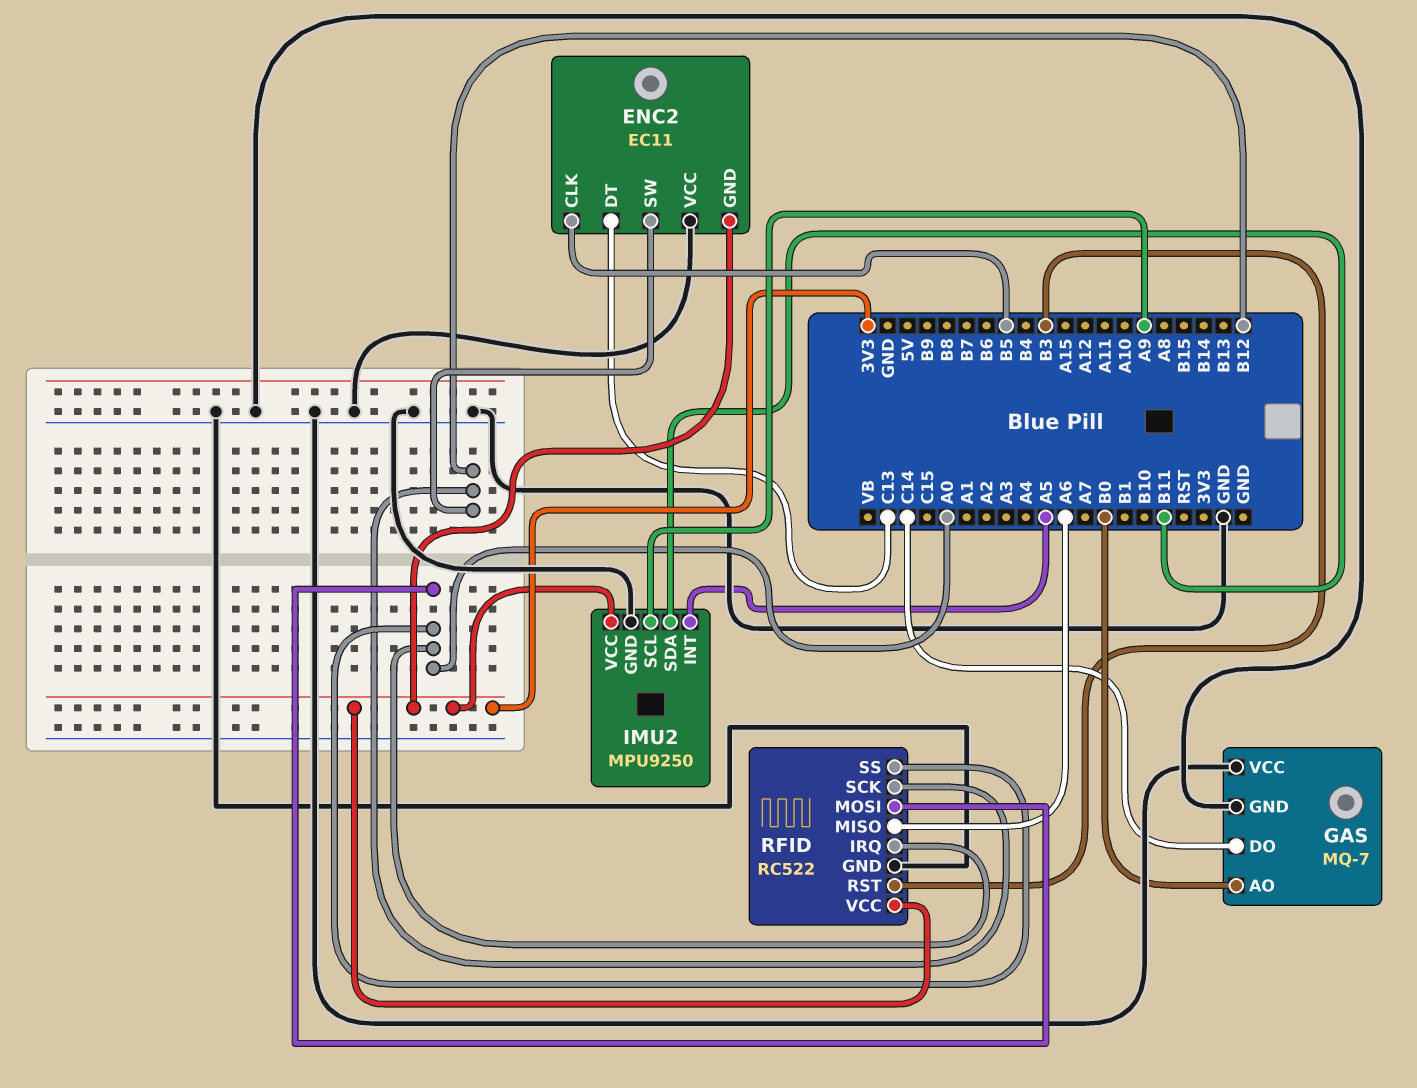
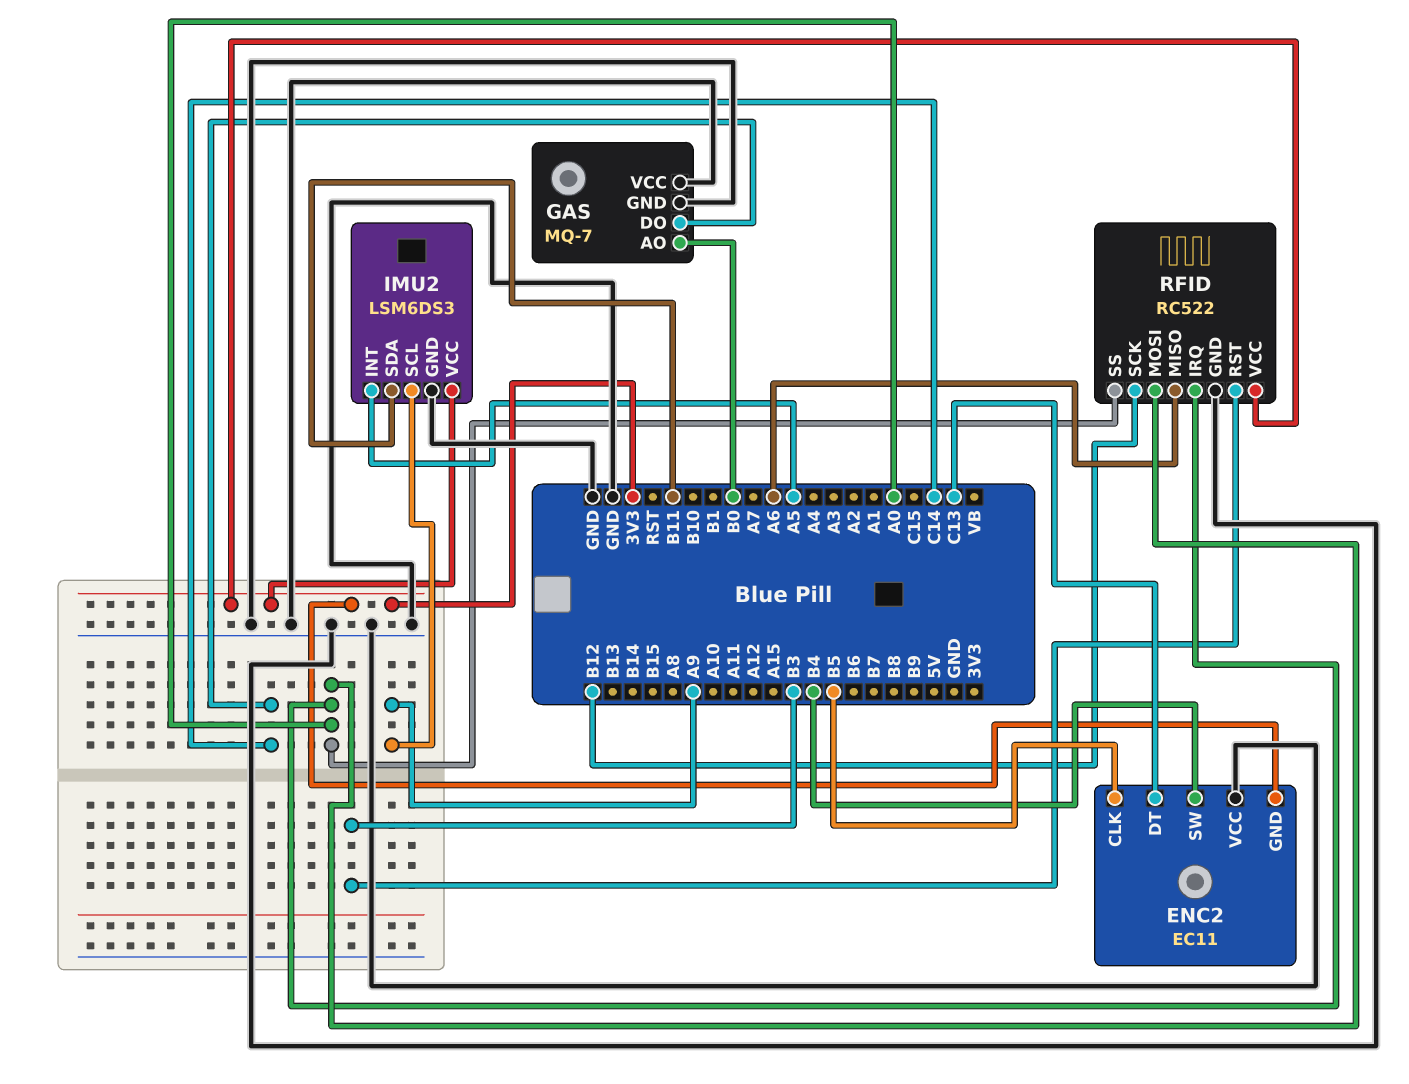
ENC2 pin SW: B12 -> B4
IMU2: MPU9250 -> LSM6DS3

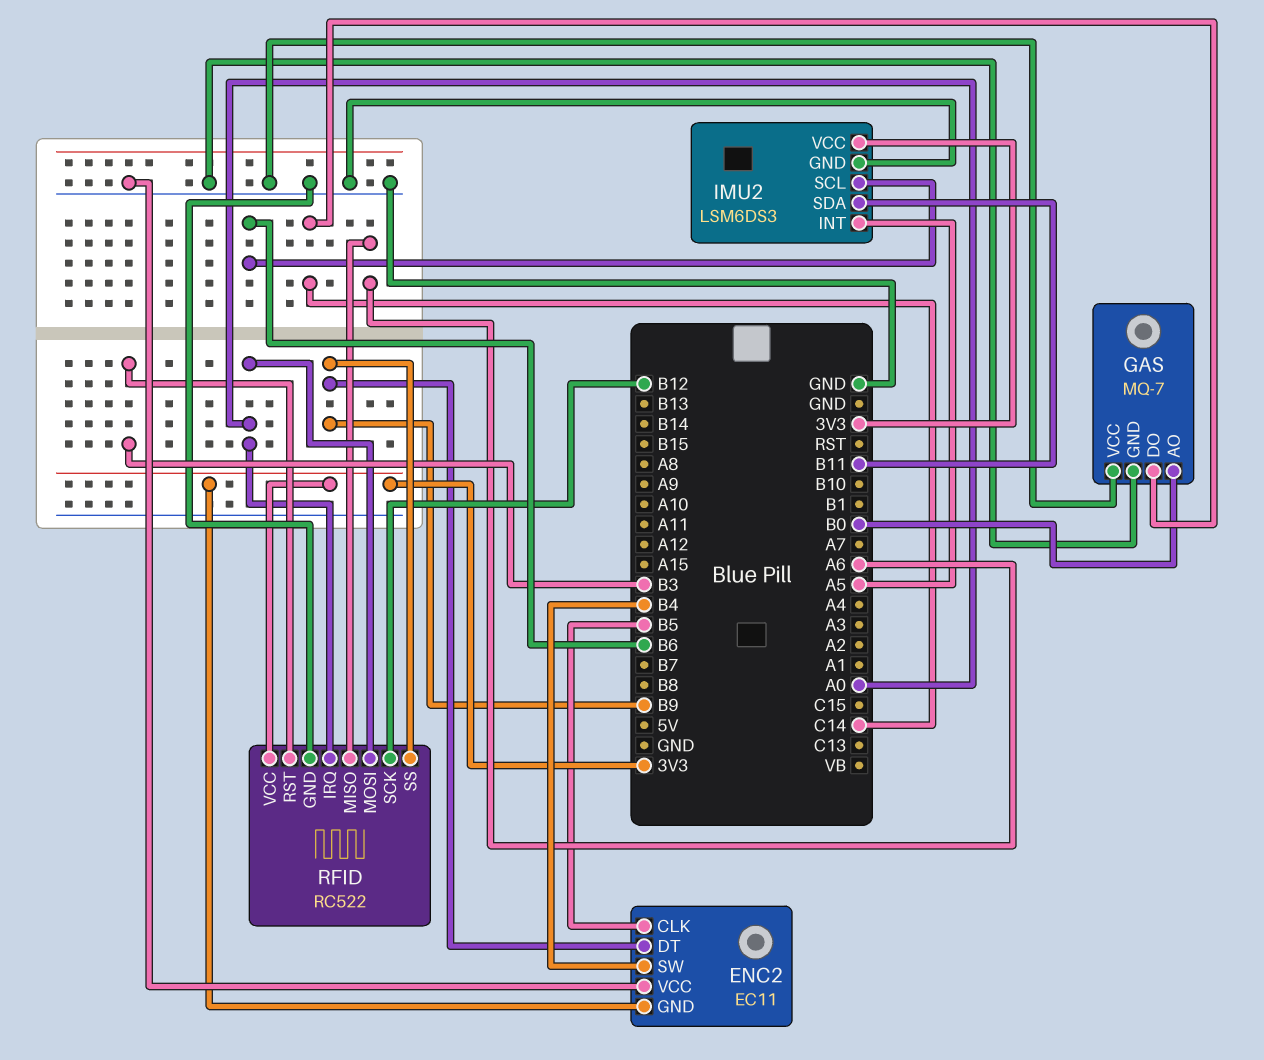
ENC2 pin DT: C13 -> B9
IMU2 pin SCL: A9 -> B6
RFID pin SS: A0 -> B9

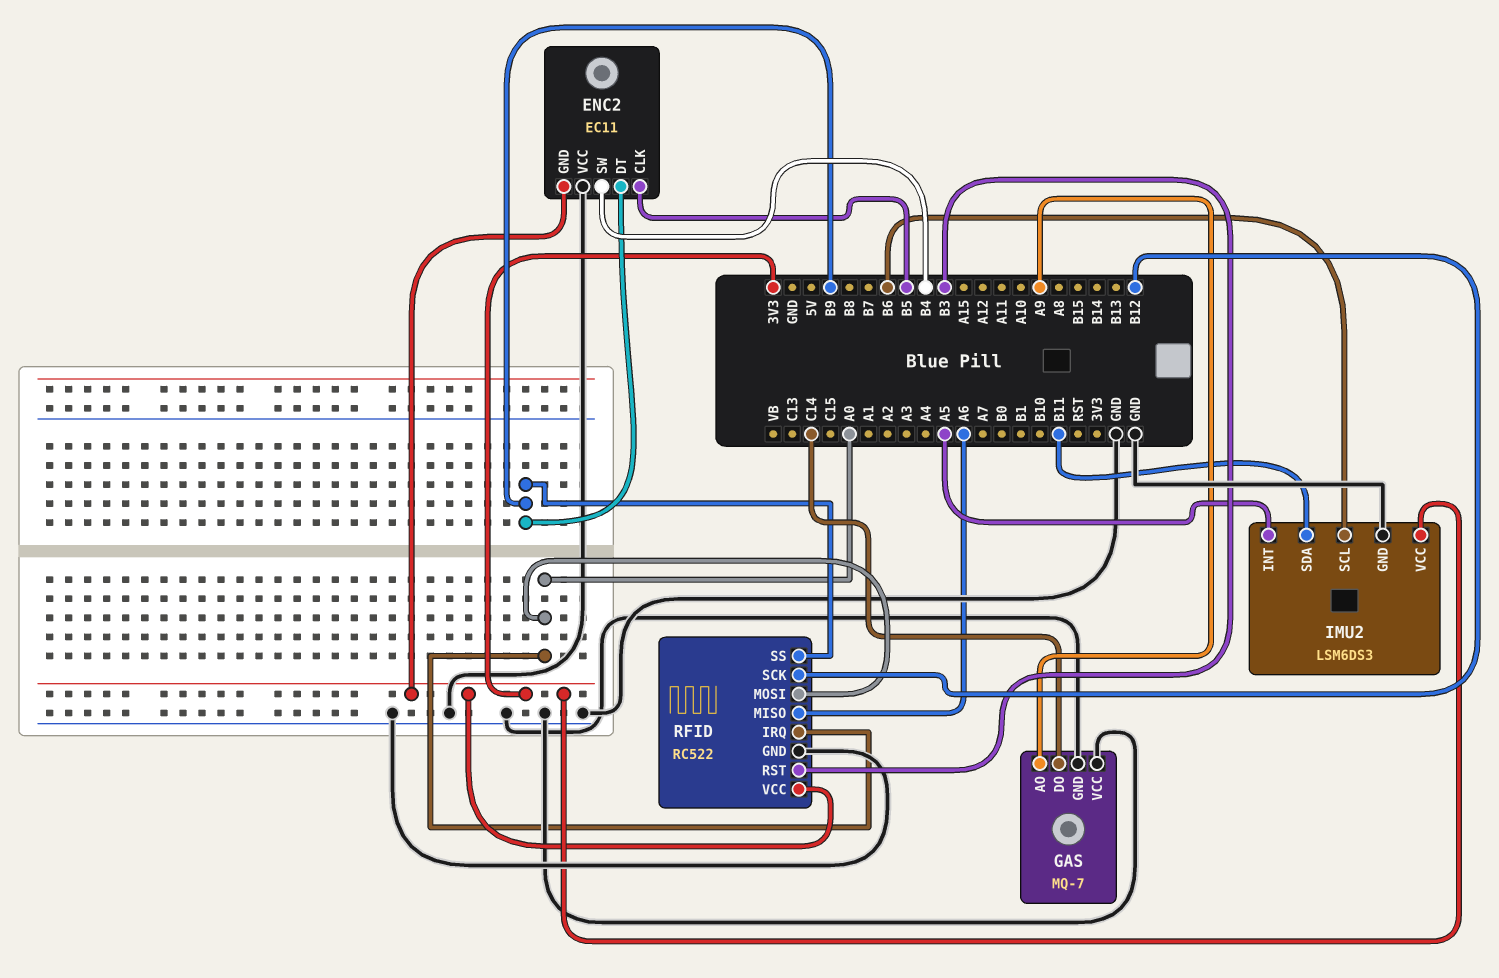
GAS pin AO: B0 -> A9

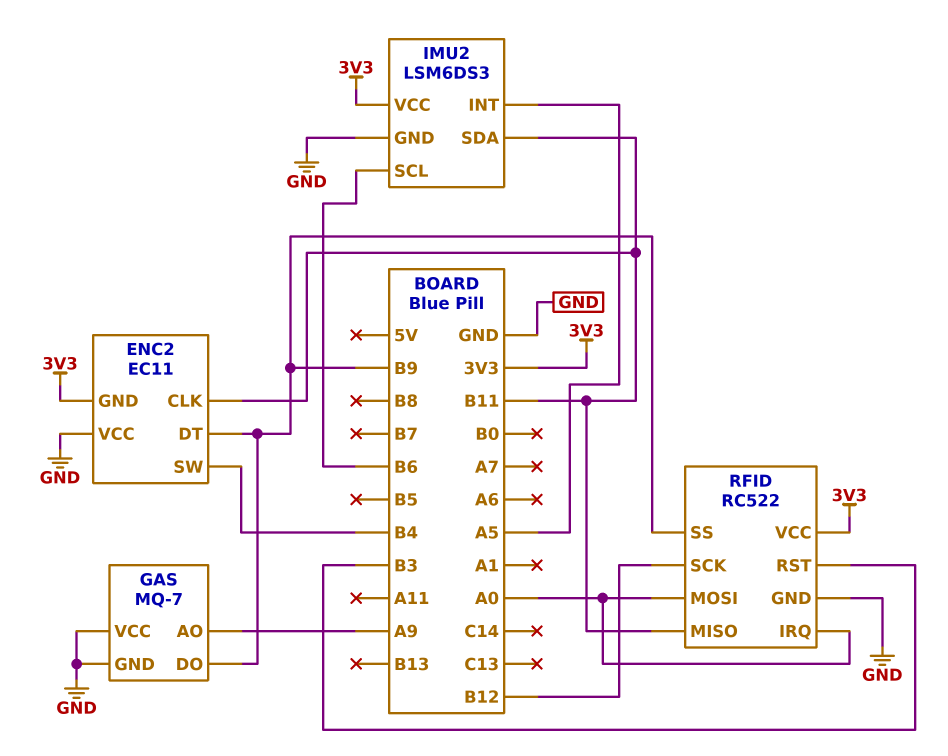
ENC2 pin CLK: B5 -> B11
GAS pin DO: C14 -> B9
RFID pin MISO: A6 -> B11

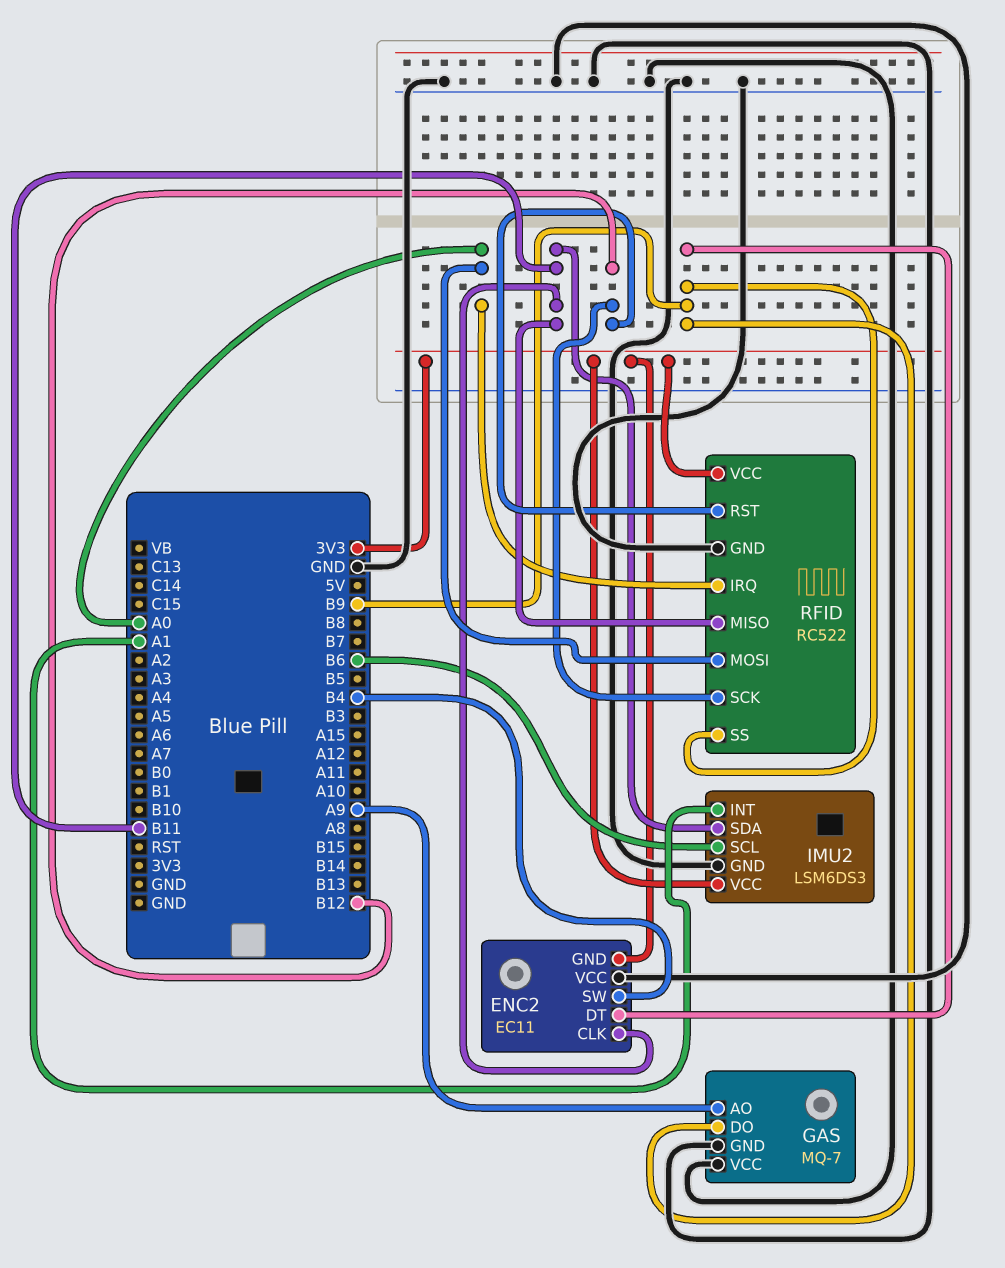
IMU2 pin INT: A5 -> A1
RFID pin RST: B3 -> B12

